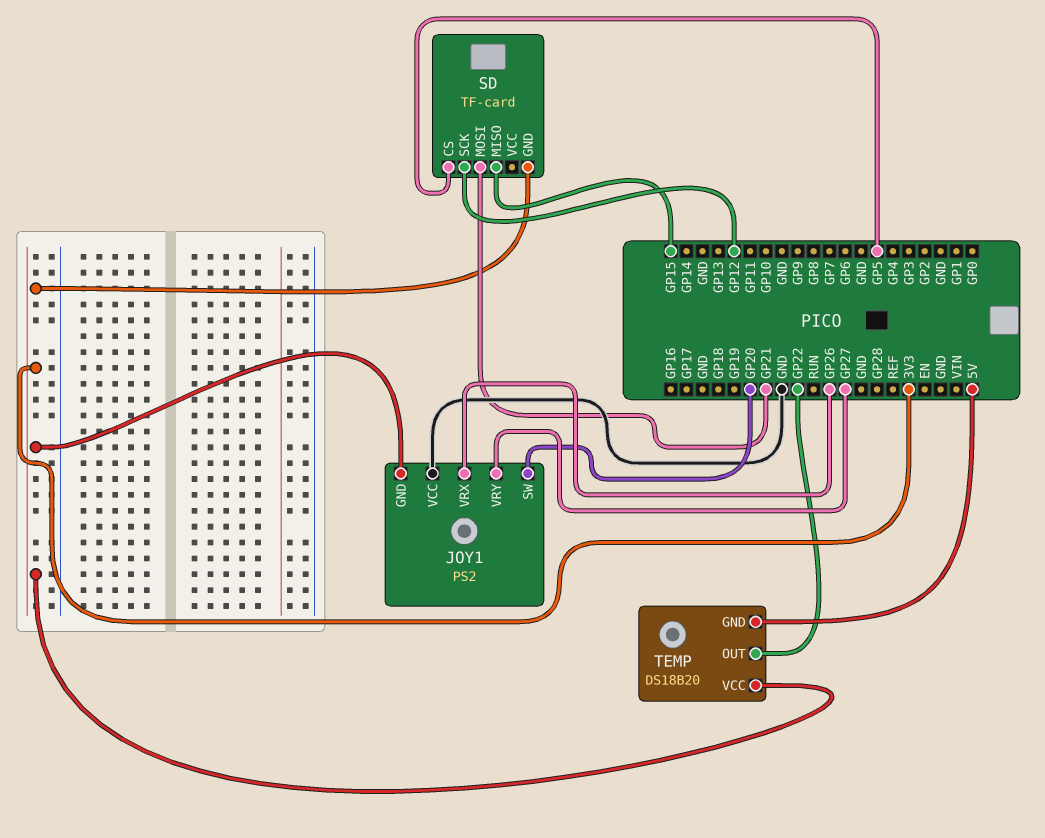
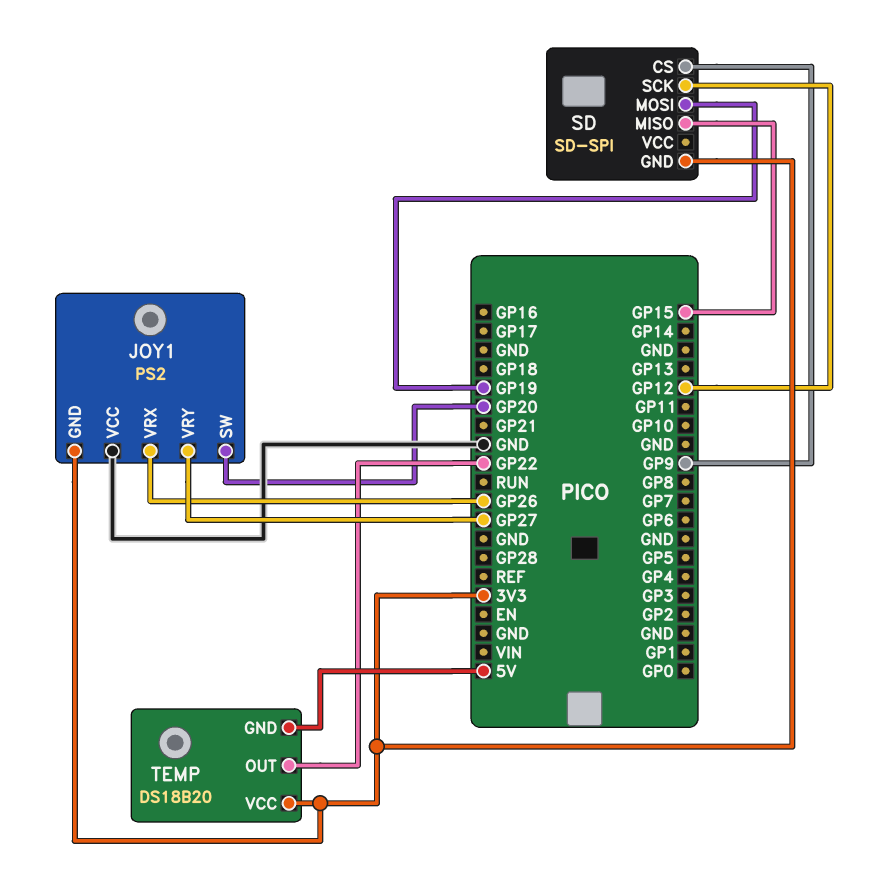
SD: TF-card -> SD-SPI
SD pin CS: GP5 -> GP9
SD pin MOSI: GP21 -> GP19

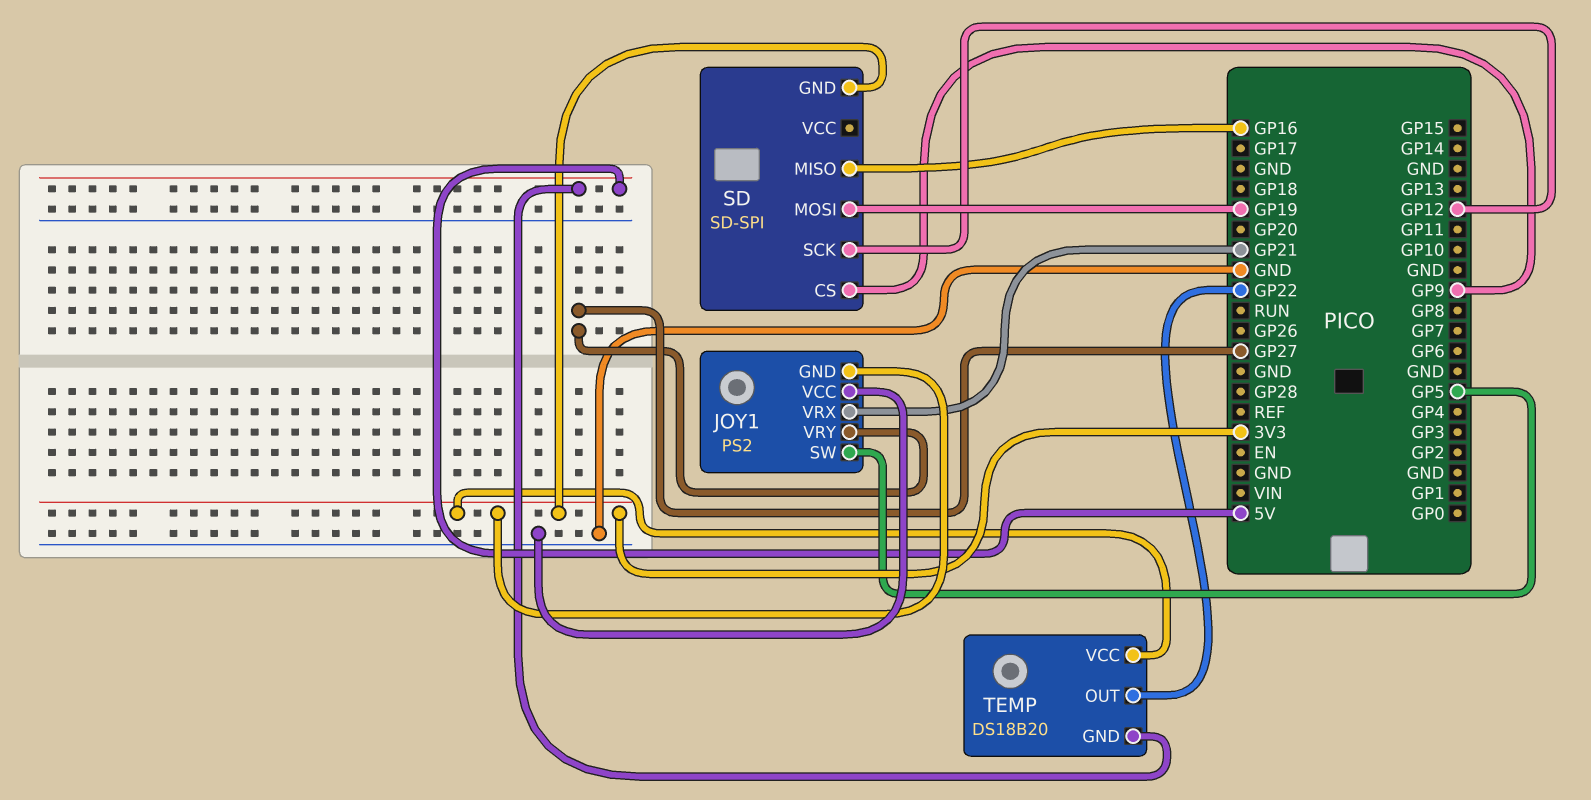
JOY1 pin SW: GP20 -> GP5
JOY1 pin VRX: GP26 -> GP21
SD pin MISO: GP15 -> GP16

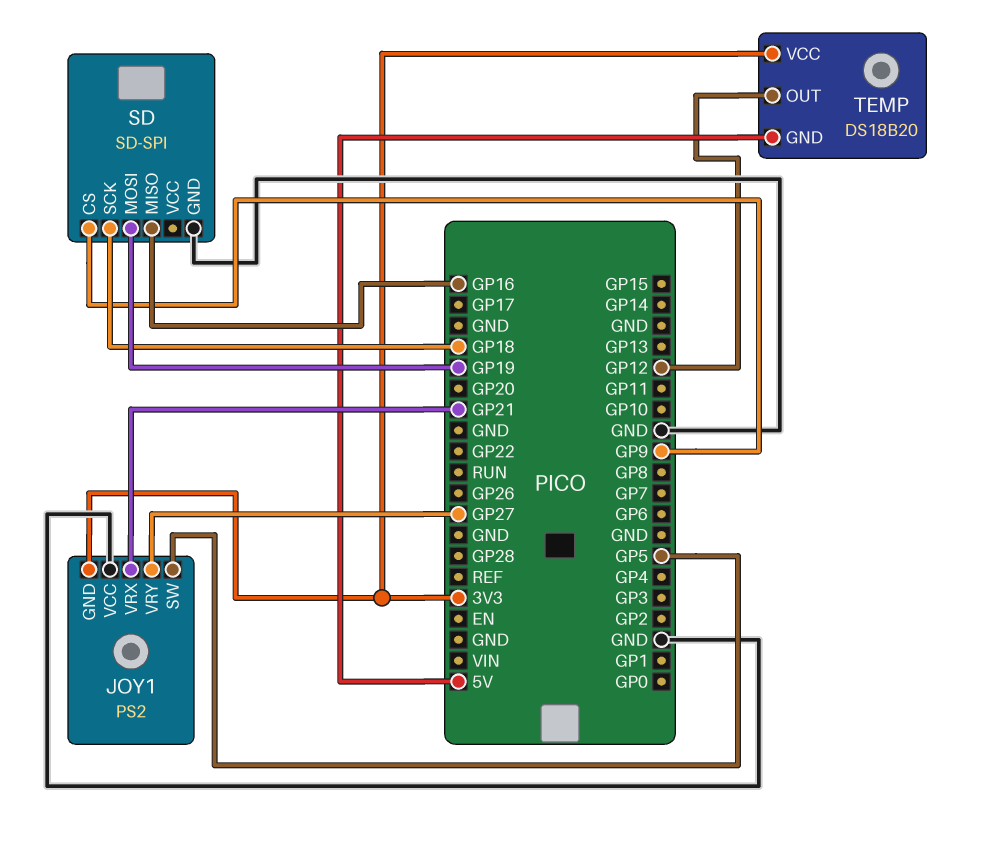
SD pin GND: 3V3 -> GND
SD pin SCK: GP12 -> GP18
TEMP pin OUT: GP22 -> GP12

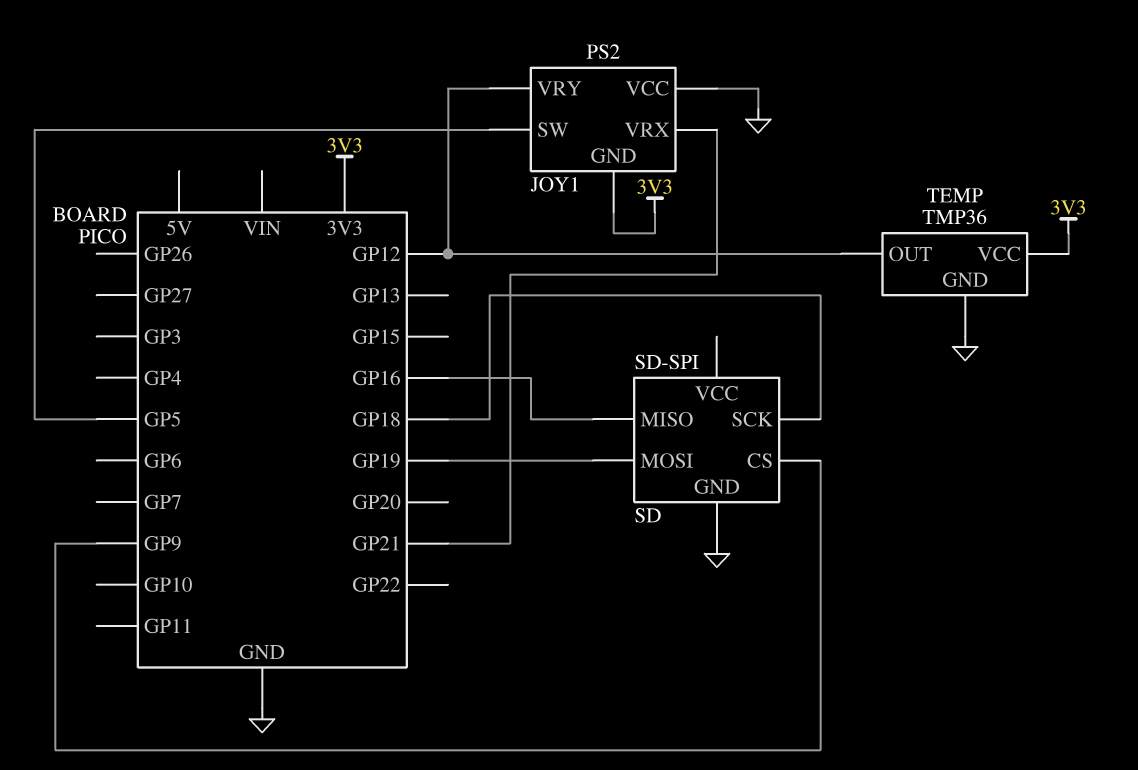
JOY1 pin VRY: GP27 -> GP12
TEMP: DS18B20 -> TMP36
TEMP pin GND: 5V -> GND

